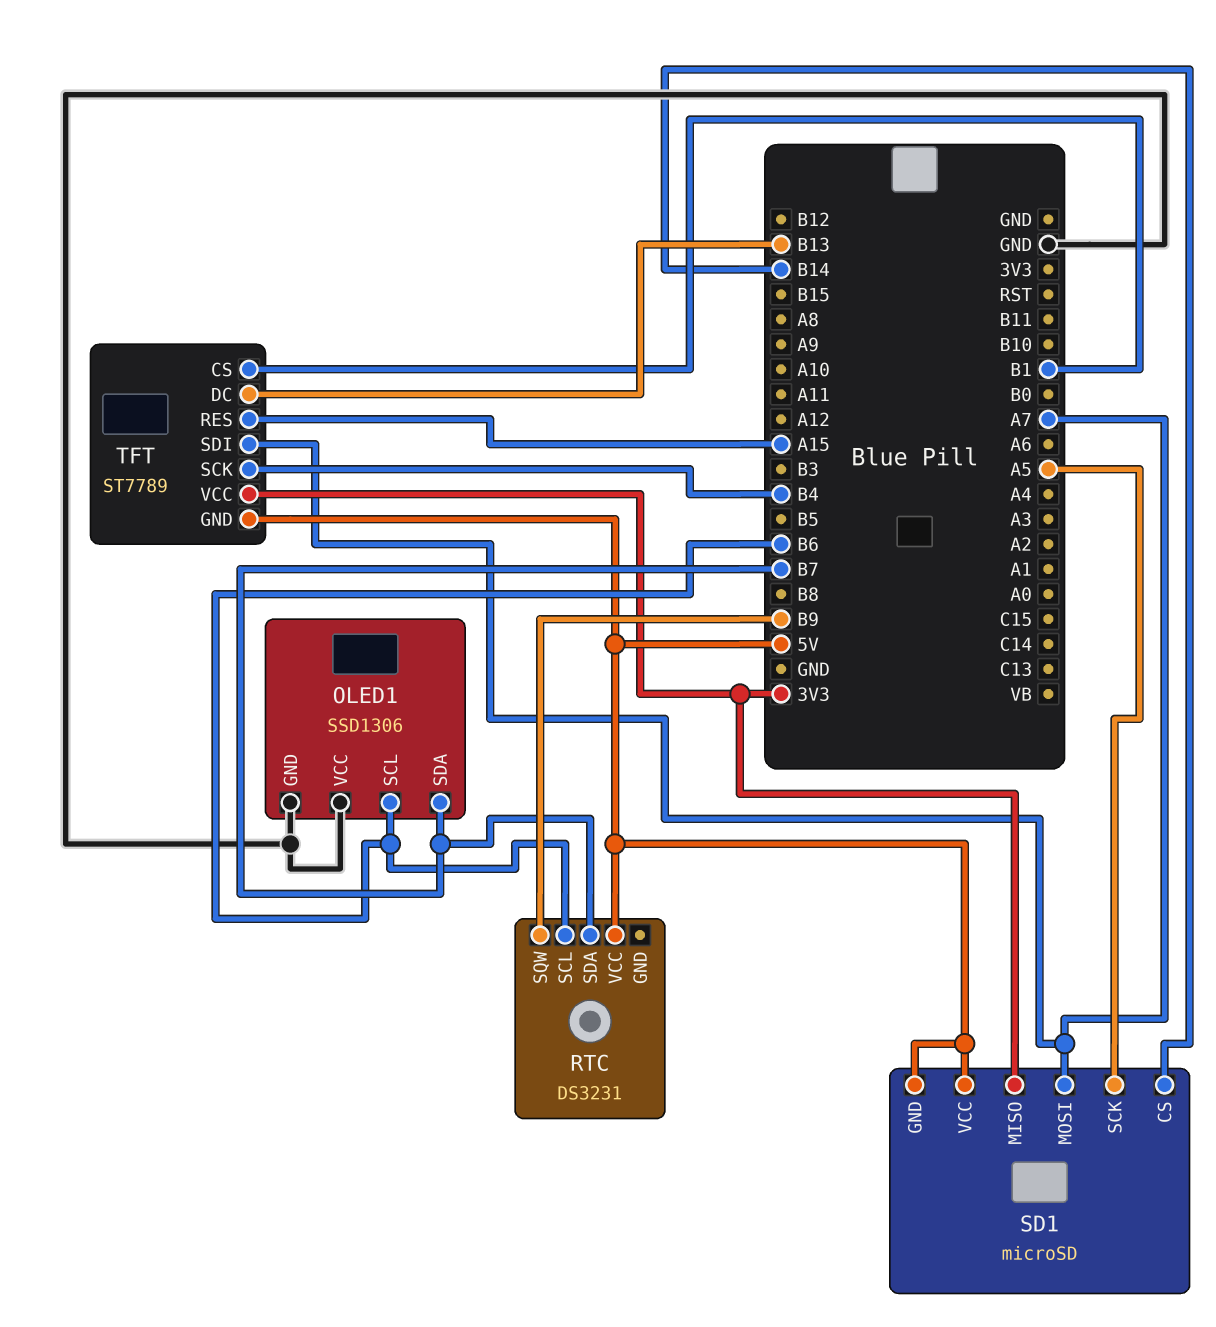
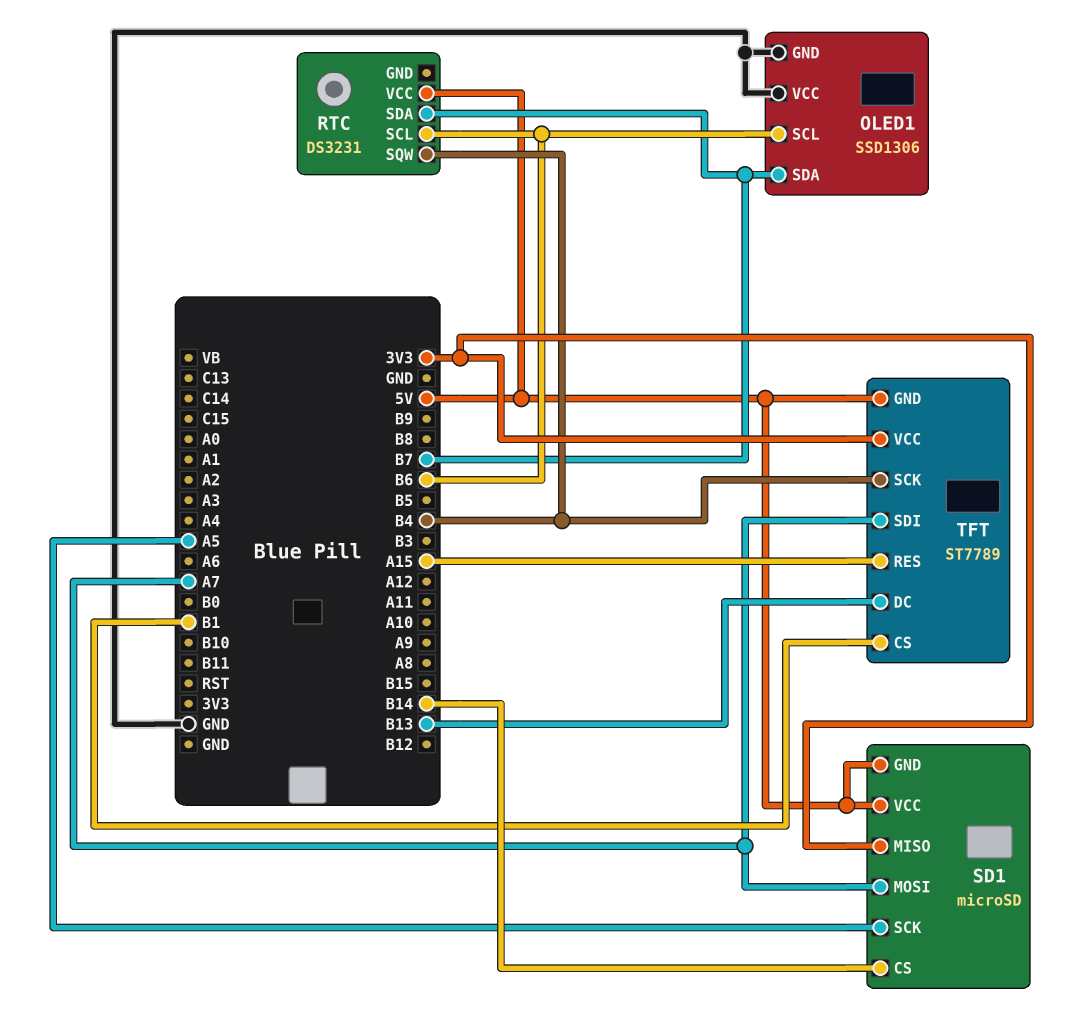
RTC pin SQW: B9 -> B4

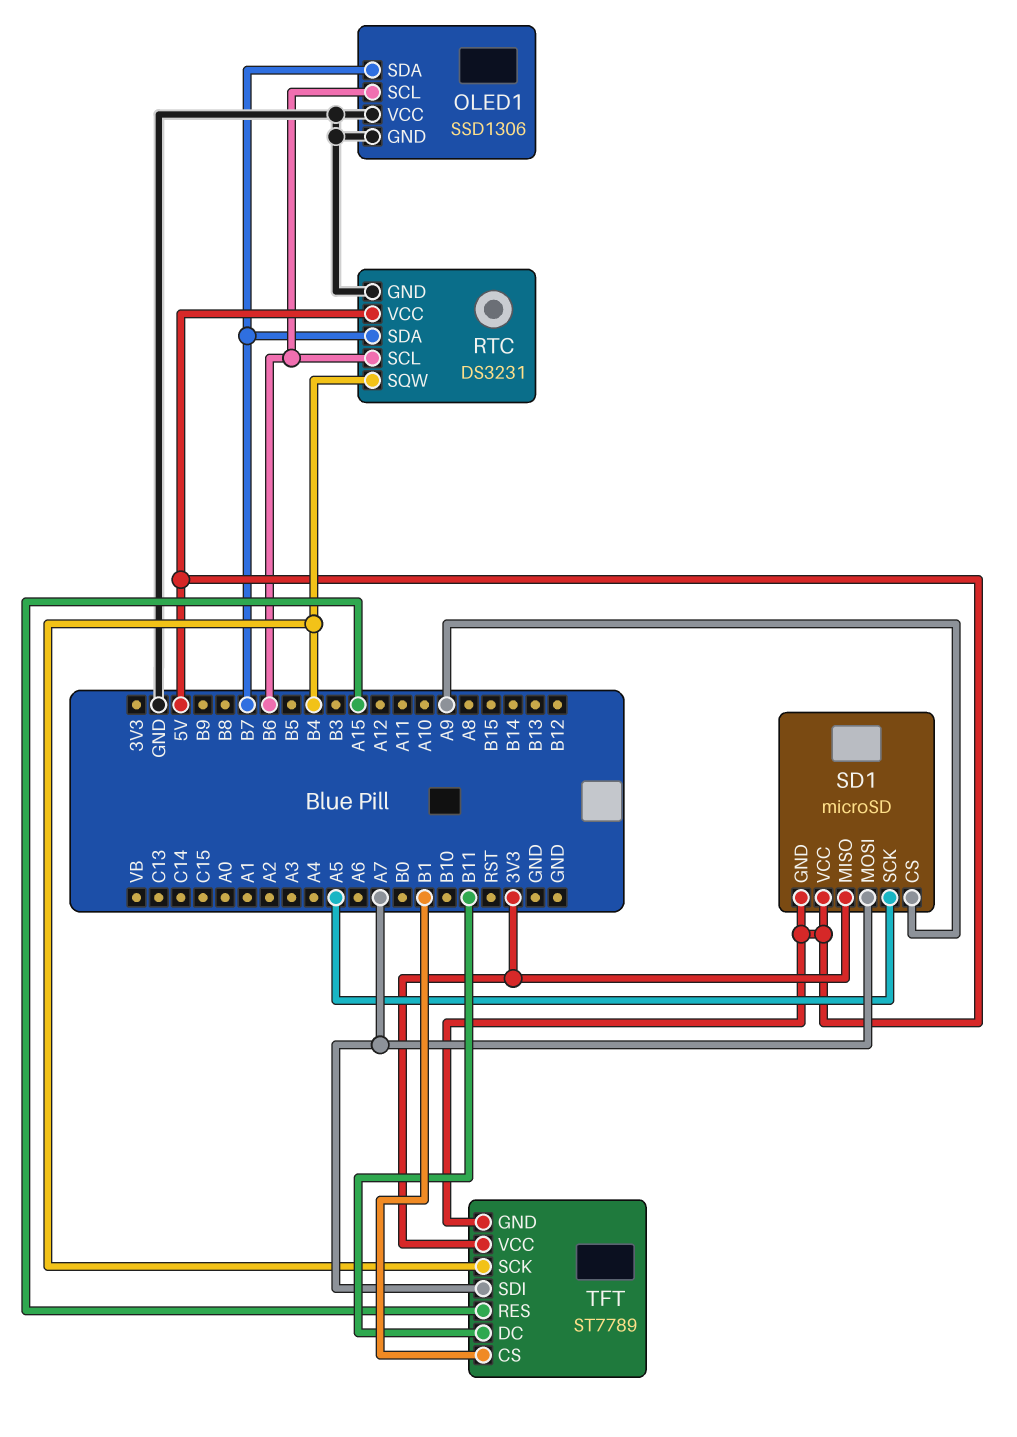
RTC pin GND: none -> GND
SD1 pin CS: B14 -> A9
TFT pin DC: B13 -> B11

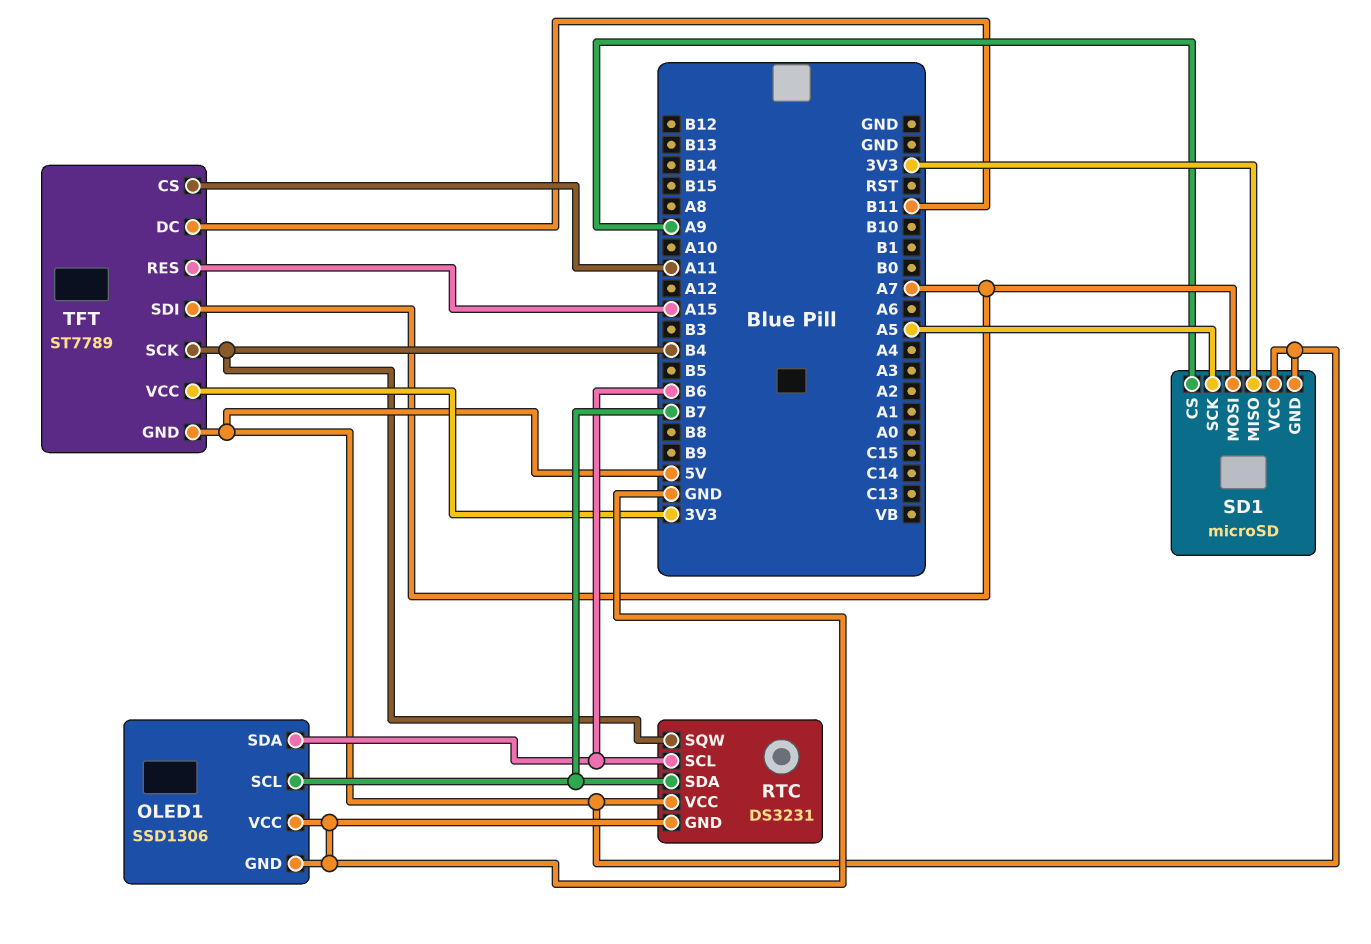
OLED1 pin SCL: B6 -> B7
OLED1 pin SDA: B7 -> B6
TFT pin CS: B1 -> A11

